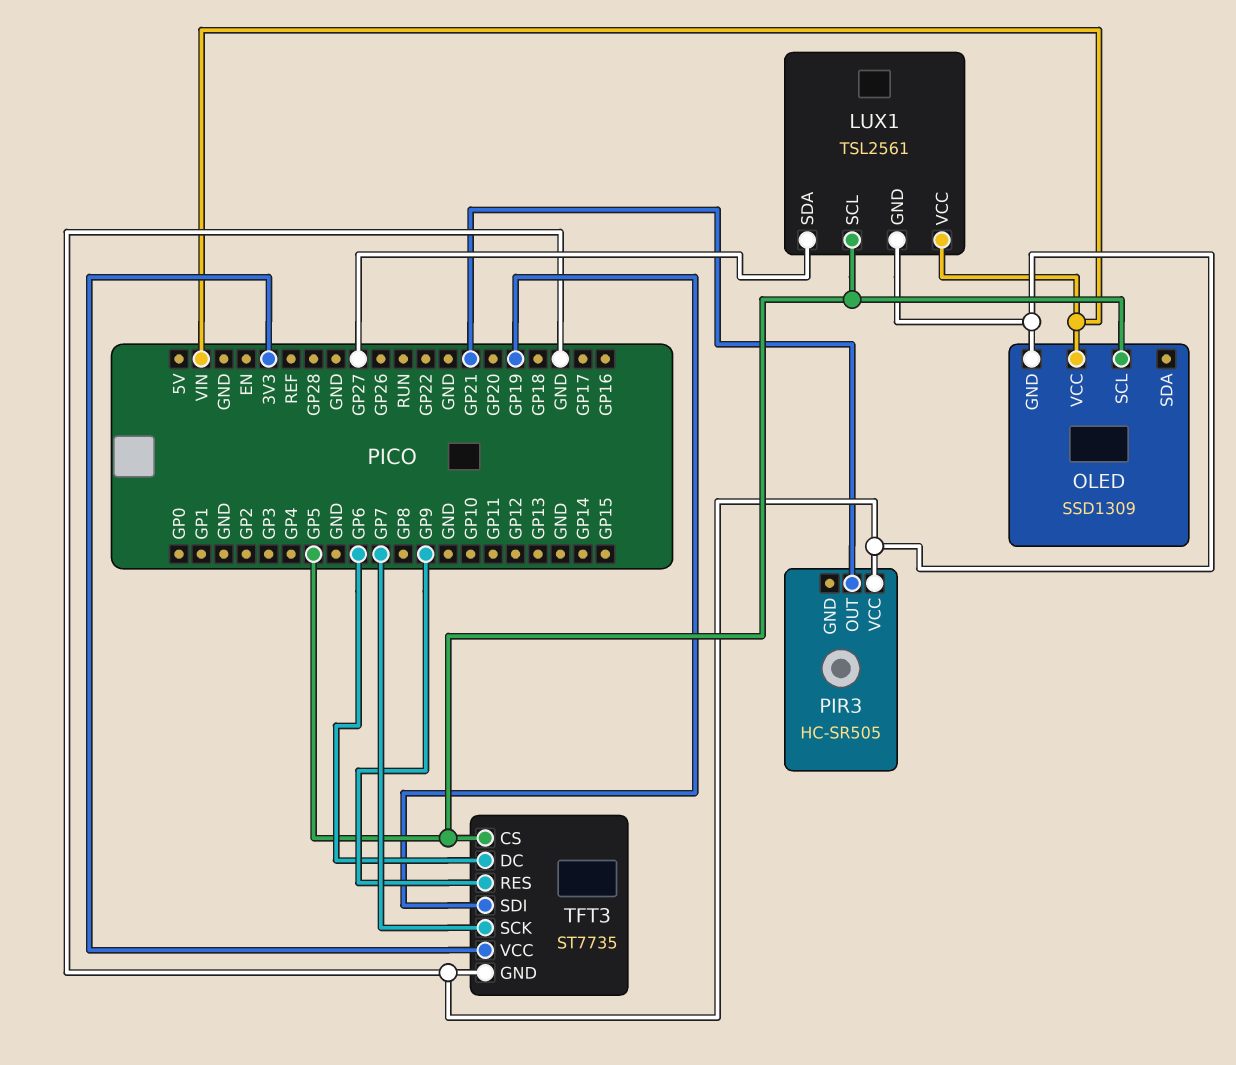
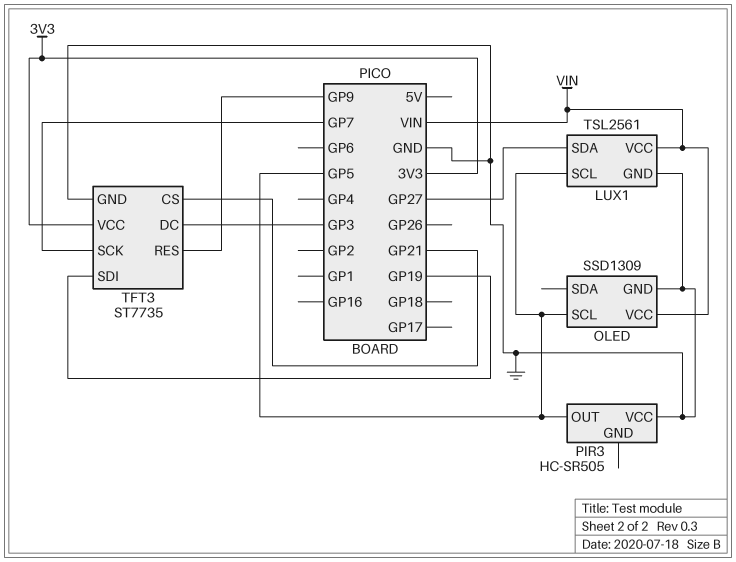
PIR3 pin OUT: GP21 -> GP5
TFT3 pin CS: GP5 -> GP21
TFT3 pin DC: GP6 -> GP3

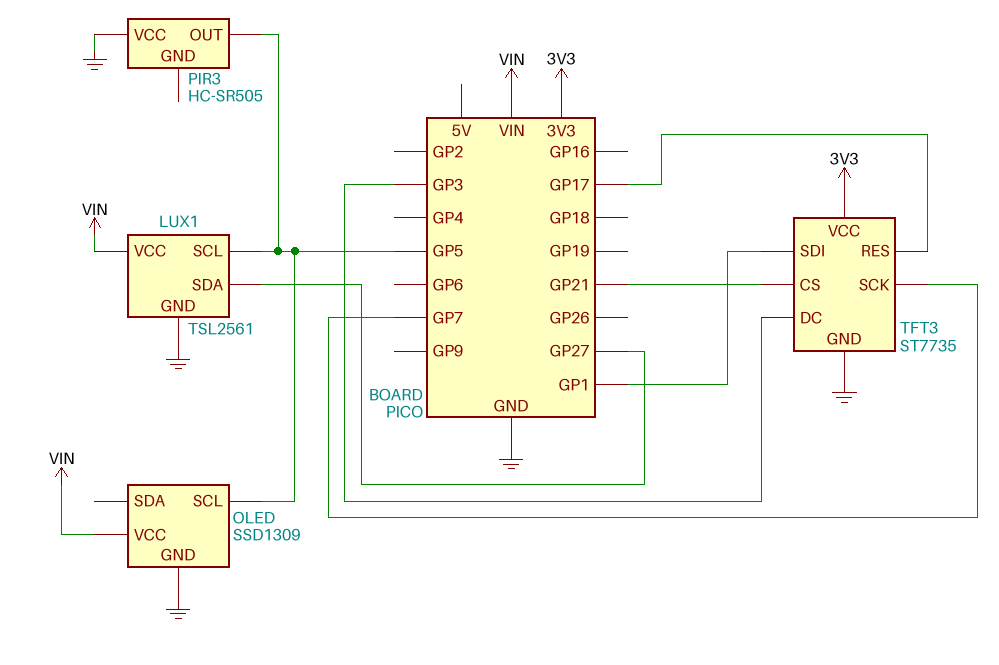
TFT3 pin RES: GP9 -> GP17
TFT3 pin SDI: GP19 -> GP1

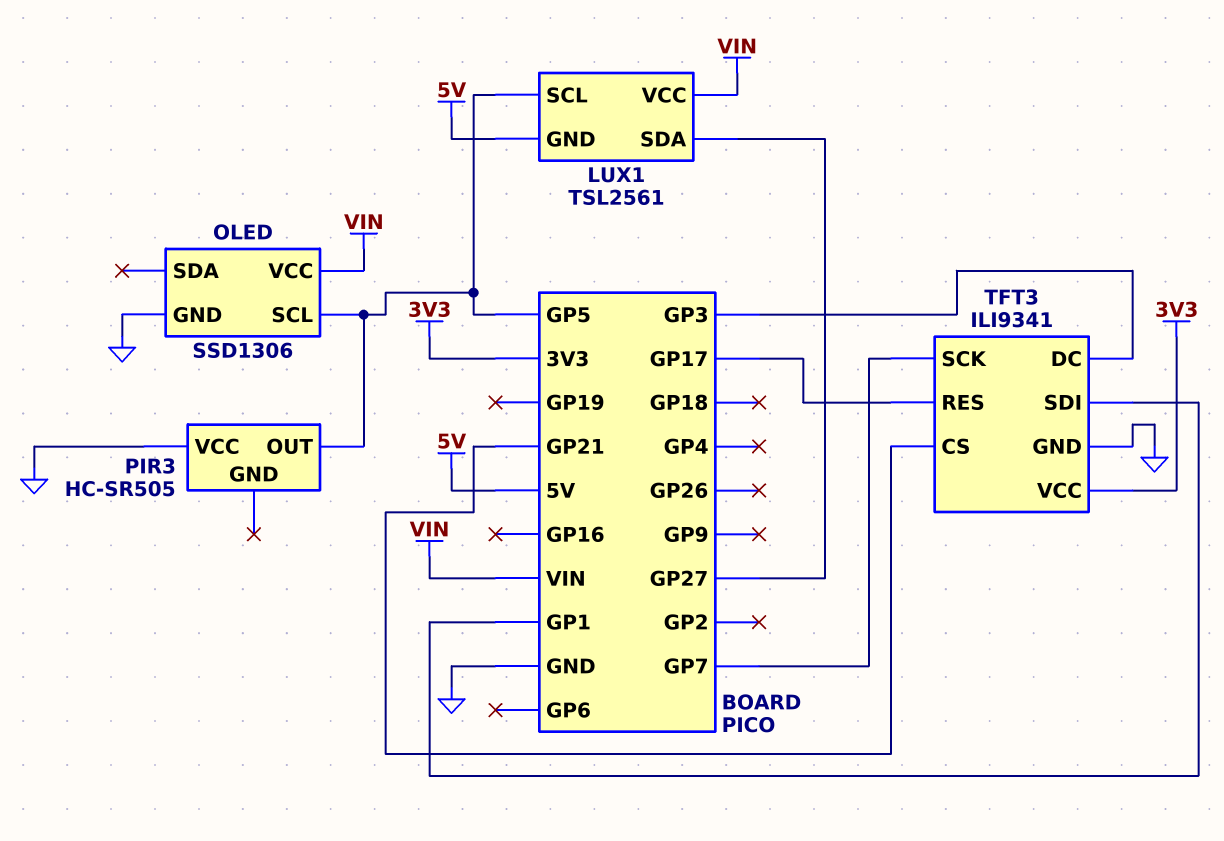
LUX1 pin GND: GND -> 5V
OLED: SSD1309 -> SSD1306
TFT3: ST7735 -> ILI9341

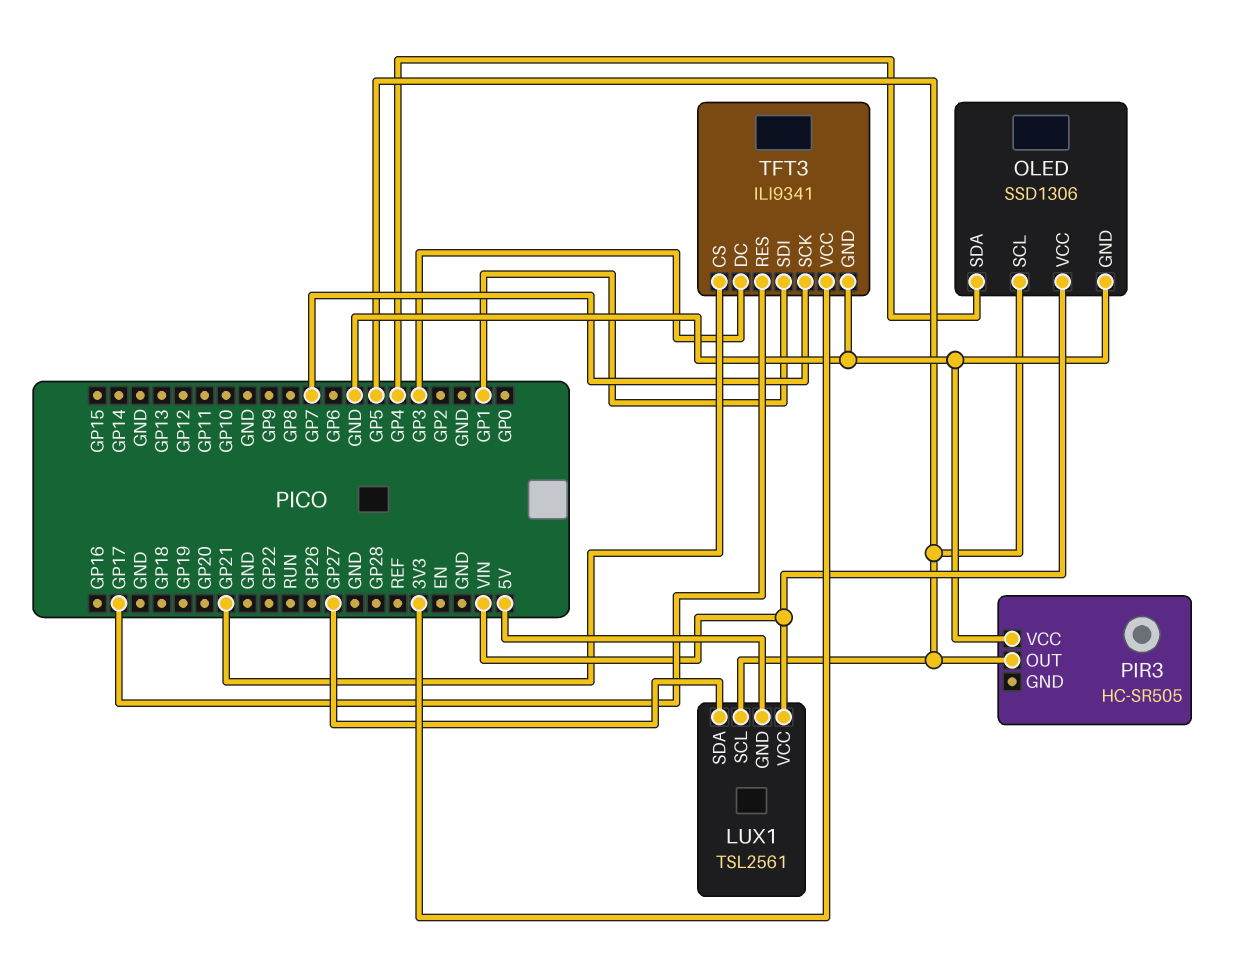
OLED pin SDA: none -> GP4

